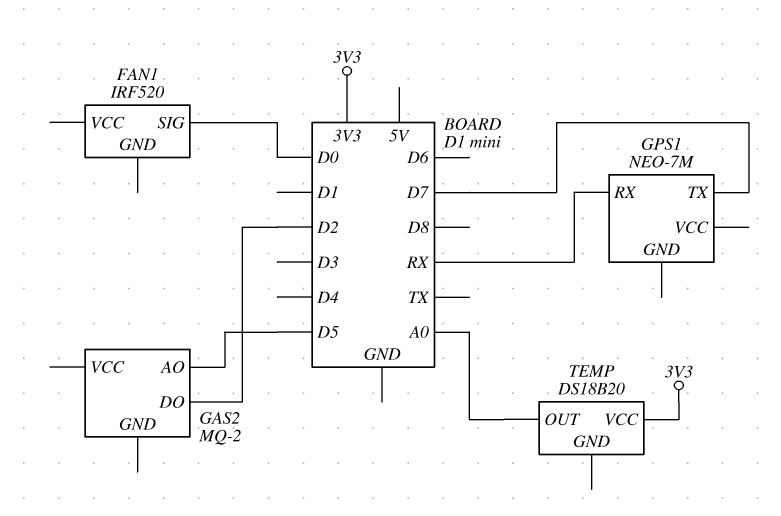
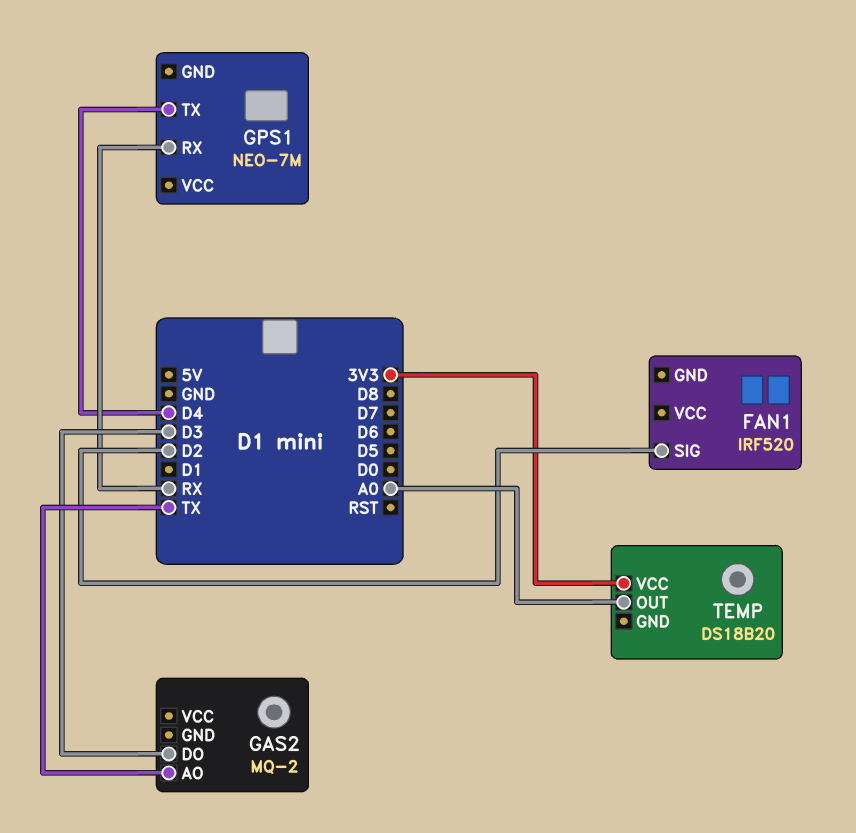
FAN1 pin SIG: D0 -> D2
GAS2 pin AO: D5 -> TX
GAS2 pin DO: D2 -> D3
GPS1 pin TX: D7 -> D4

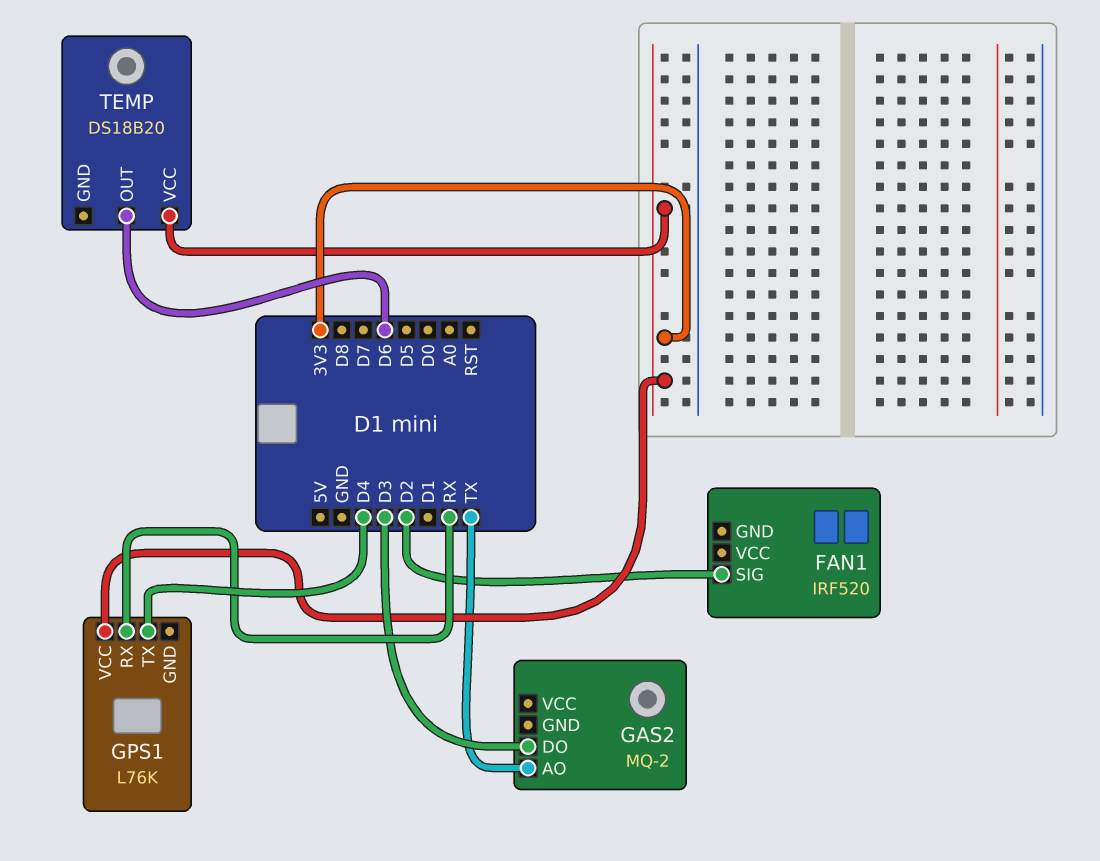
GPS1: NEO-7M -> L76K
GPS1 pin VCC: none -> 3V3
TEMP pin OUT: A0 -> D6

